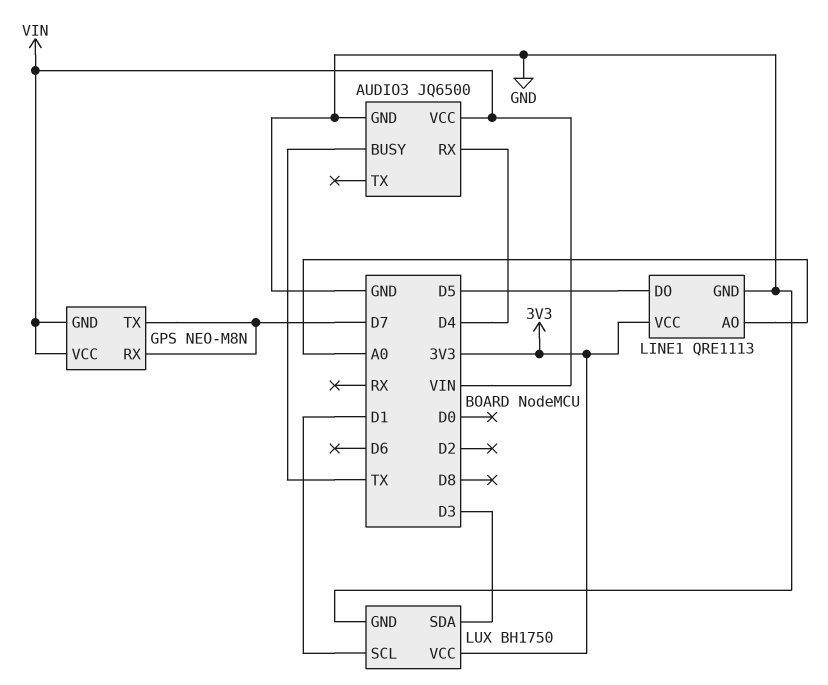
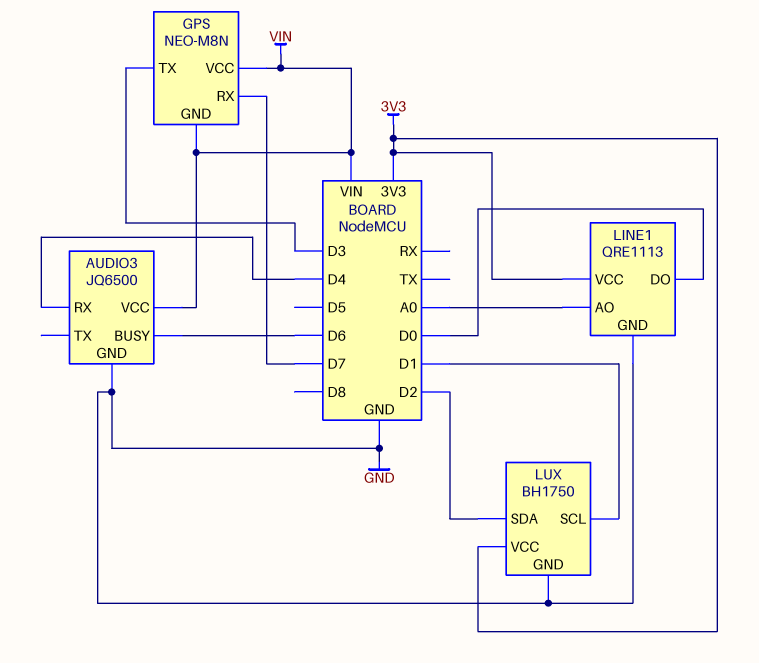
AUDIO3 pin BUSY: TX -> D6
GPS pin TX: D7 -> D3
LINE1 pin DO: D5 -> D0
LUX pin SDA: D3 -> D2

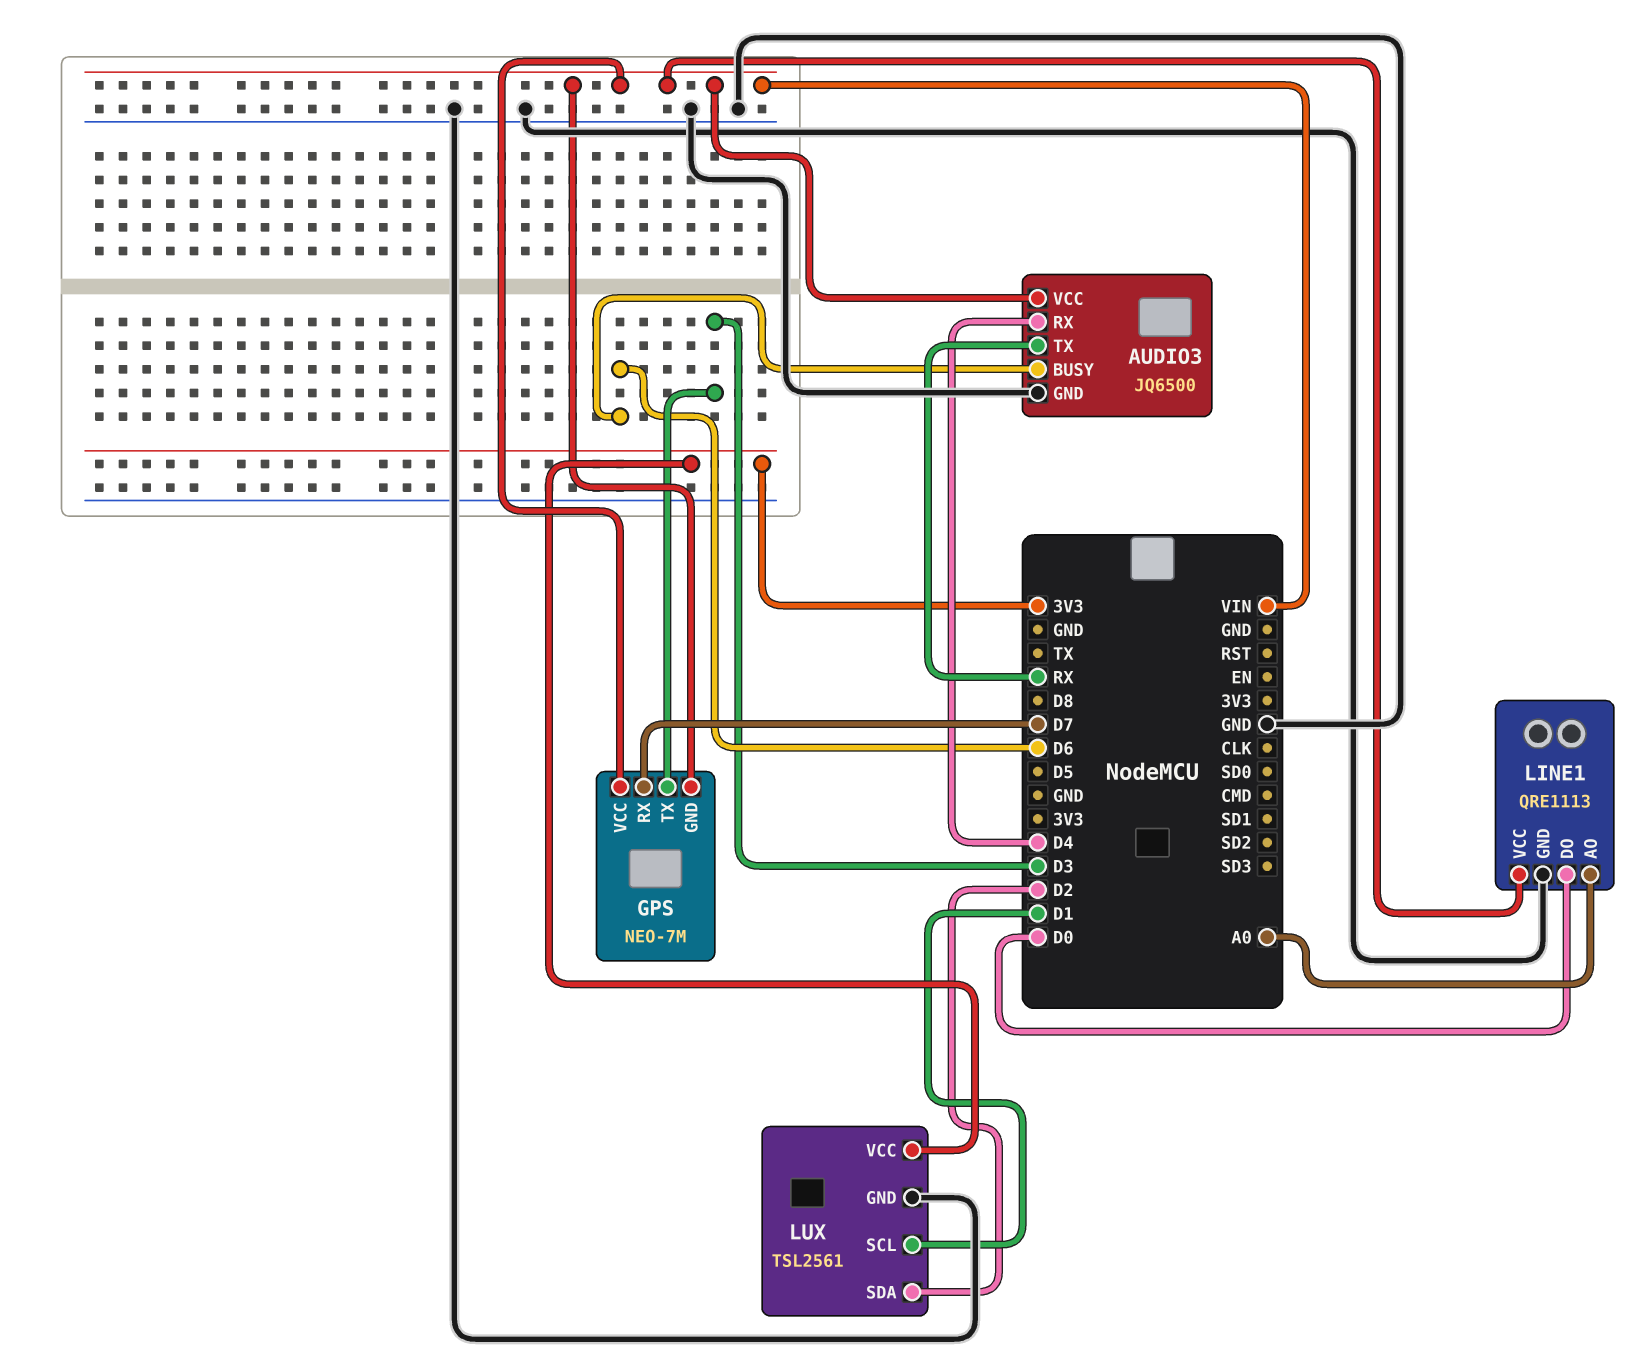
AUDIO3 pin TX: none -> RX
GPS: NEO-M8N -> NEO-7M
LINE1 pin VCC: 3V3 -> VIN
LUX: BH1750 -> TSL2561

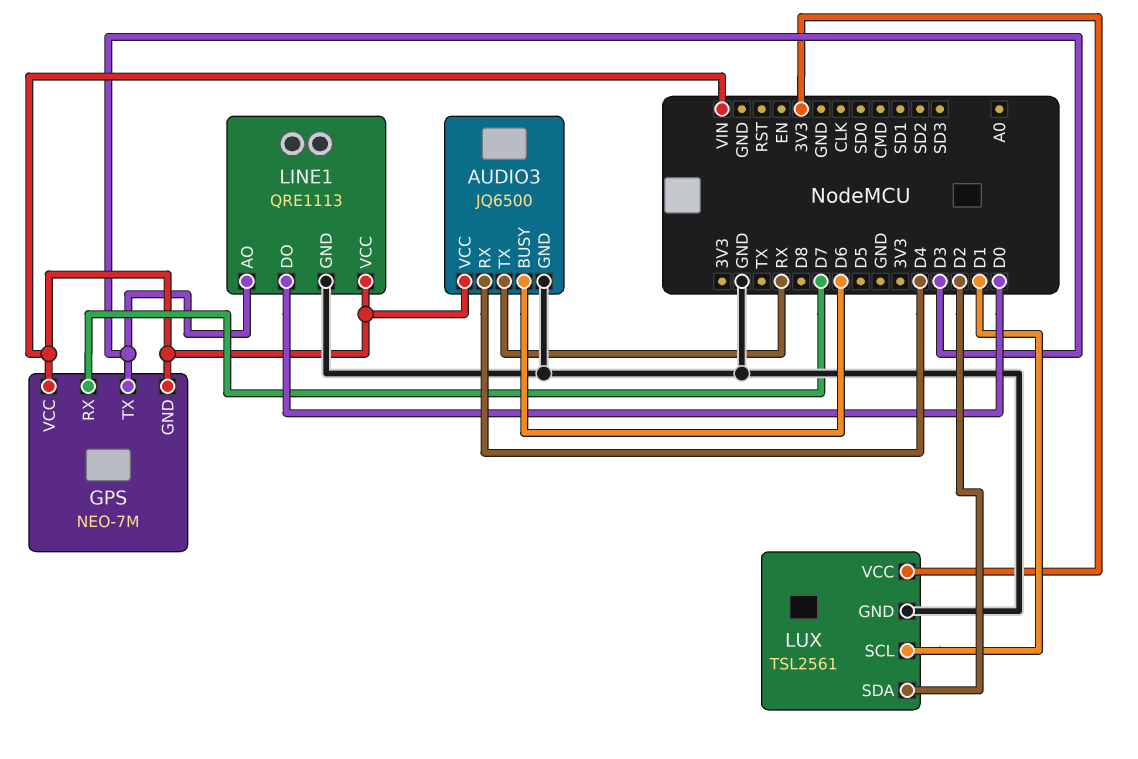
LINE1 pin AO: A0 -> D3

